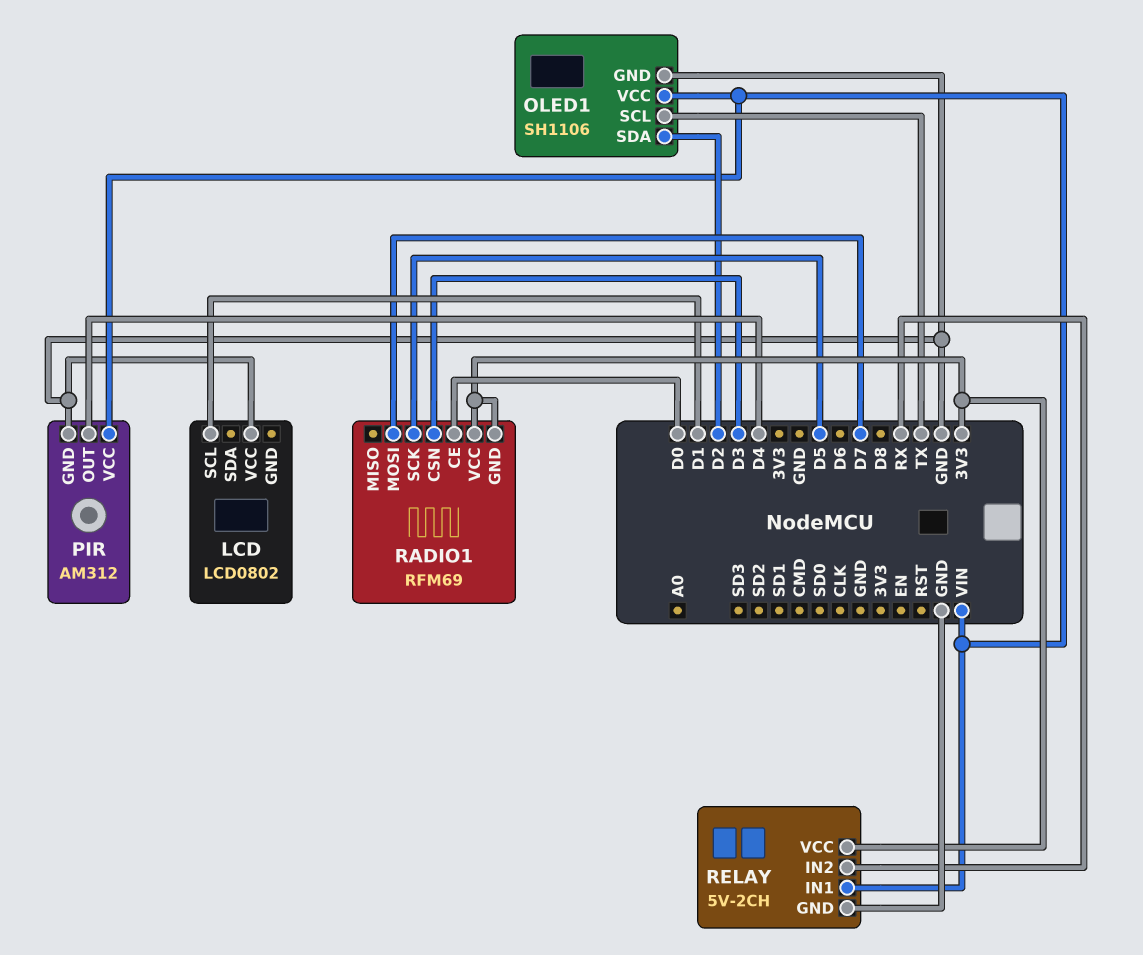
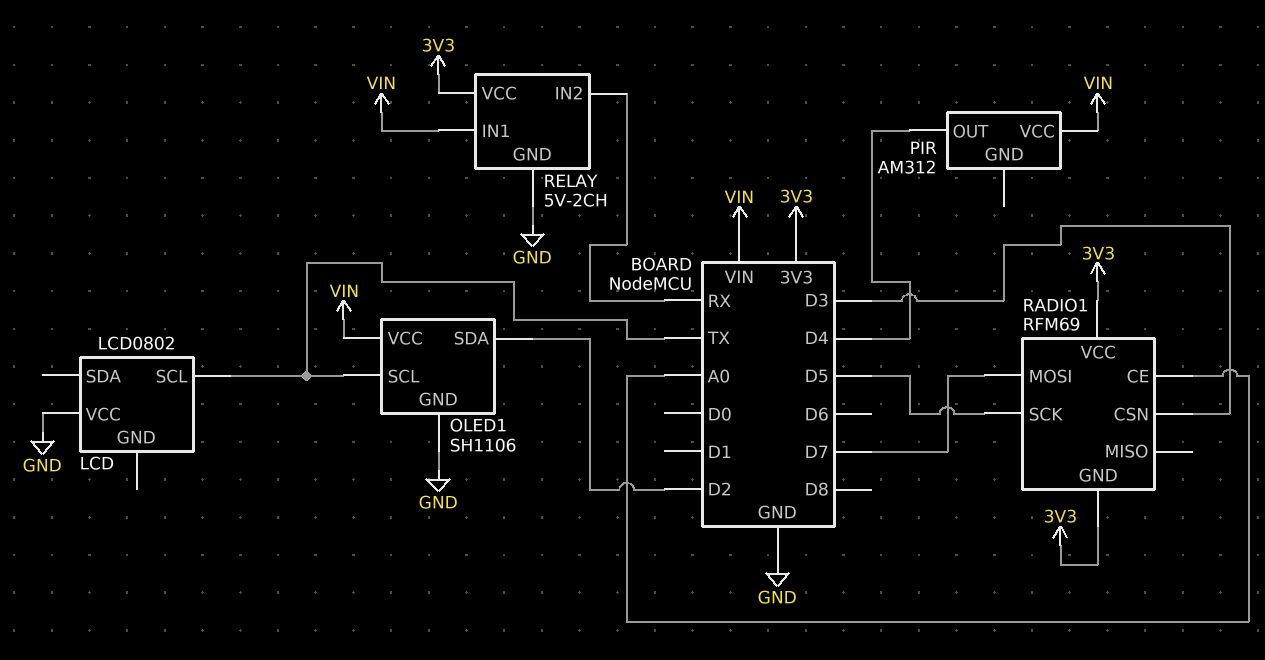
LCD pin SCL: D1 -> TX
PIR pin GND: GND -> none
RADIO1 pin CE: D0 -> A0

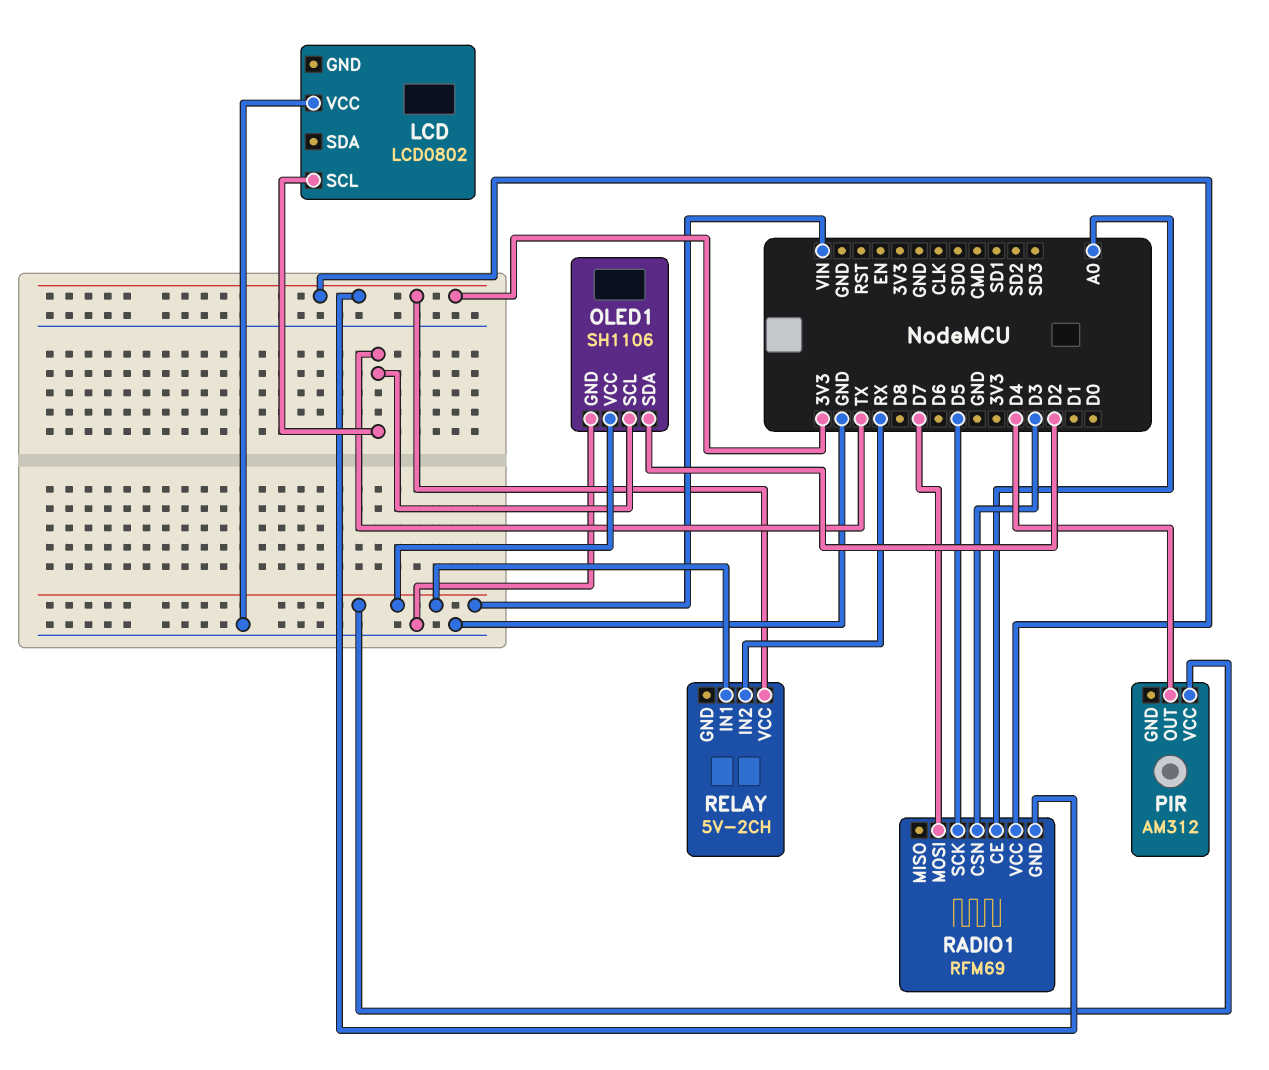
RELAY pin GND: GND -> none

